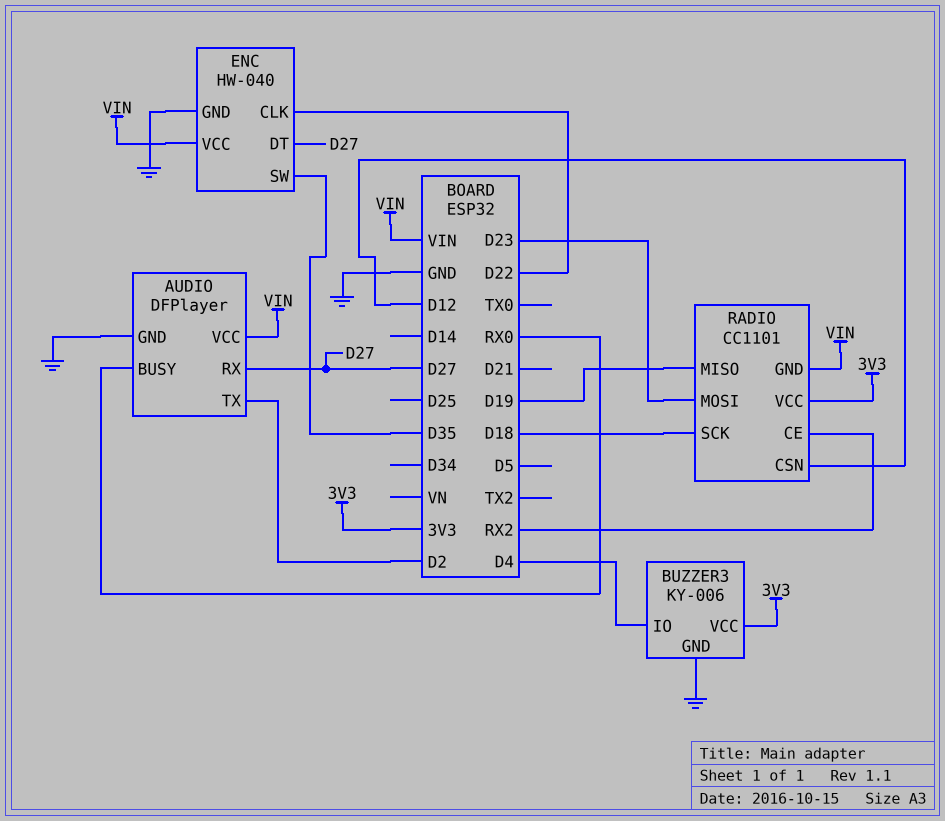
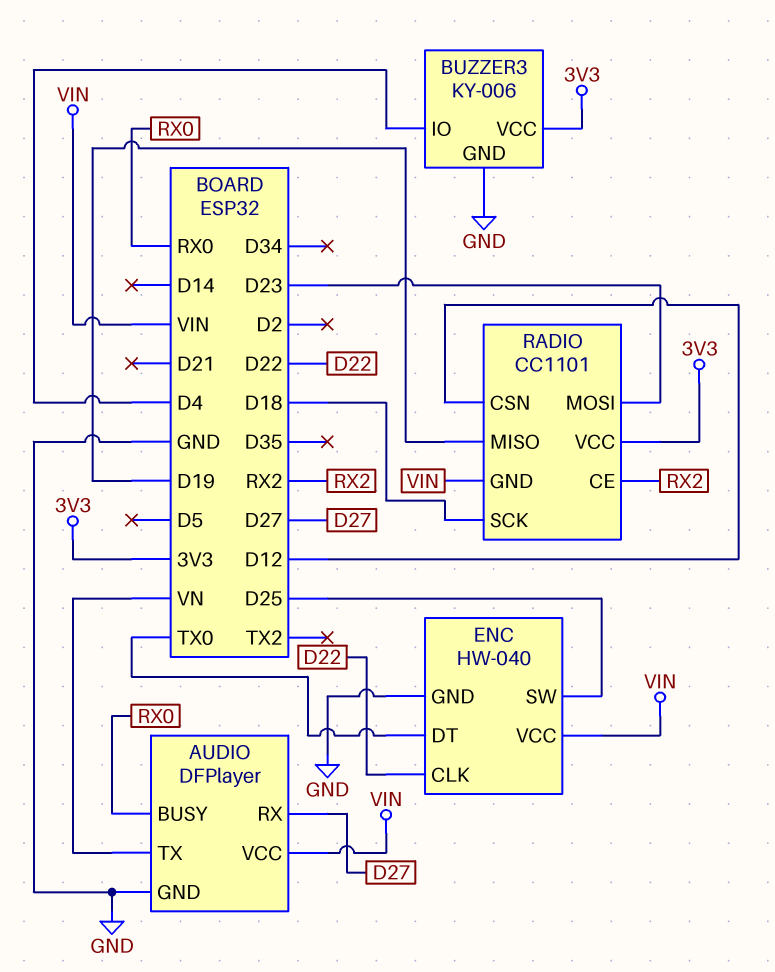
AUDIO pin TX: D2 -> VN
ENC pin DT: D27 -> TX0
ENC pin SW: D35 -> D25

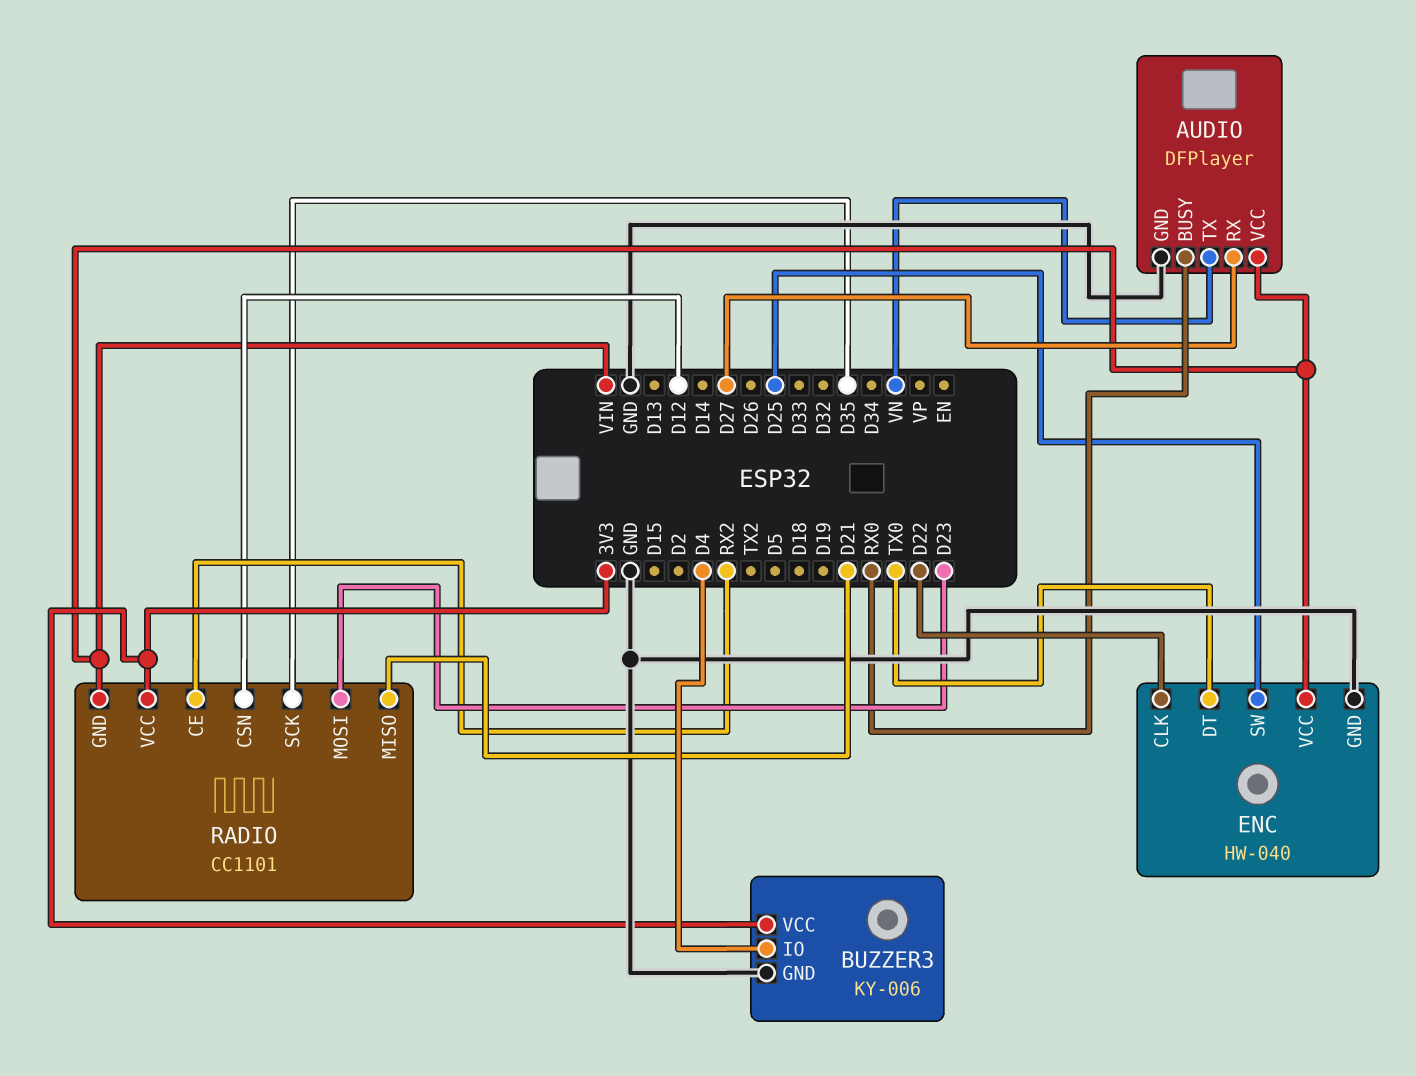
RADIO pin MISO: D19 -> D21
RADIO pin SCK: D18 -> D35

